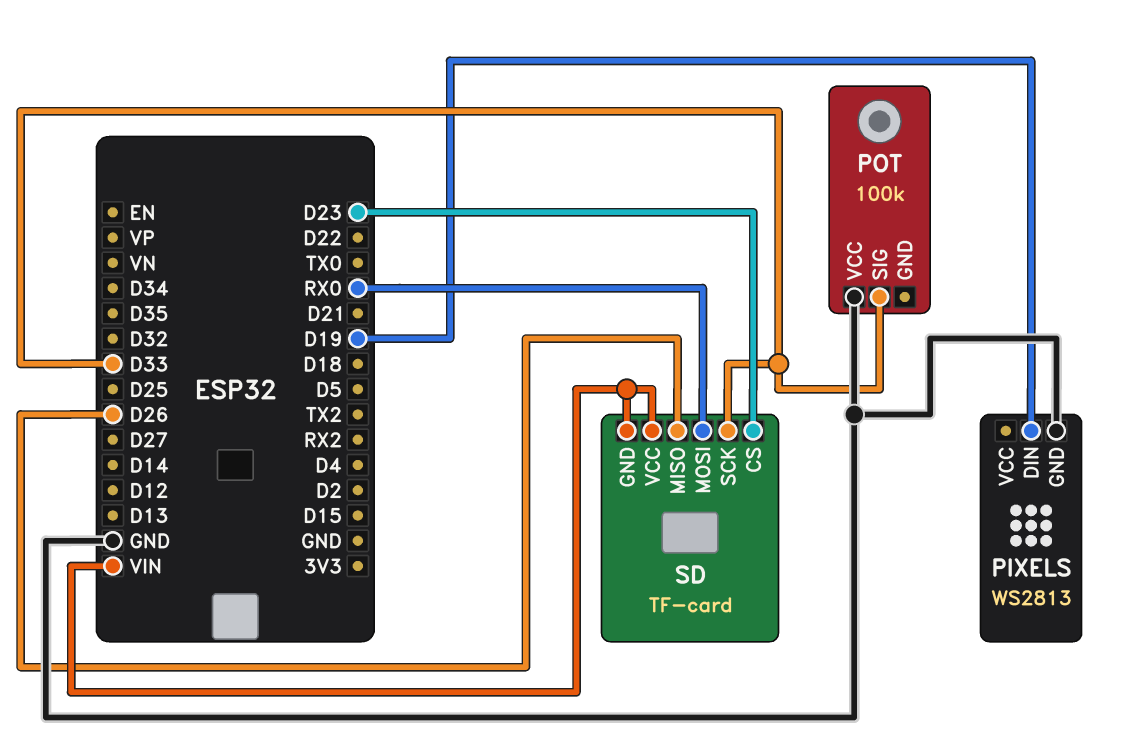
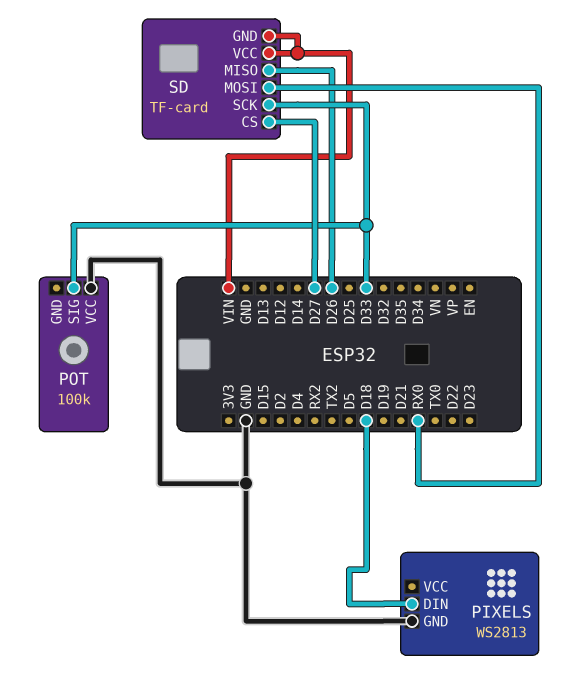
PIXELS pin DIN: D19 -> D18
SD pin CS: D23 -> D27

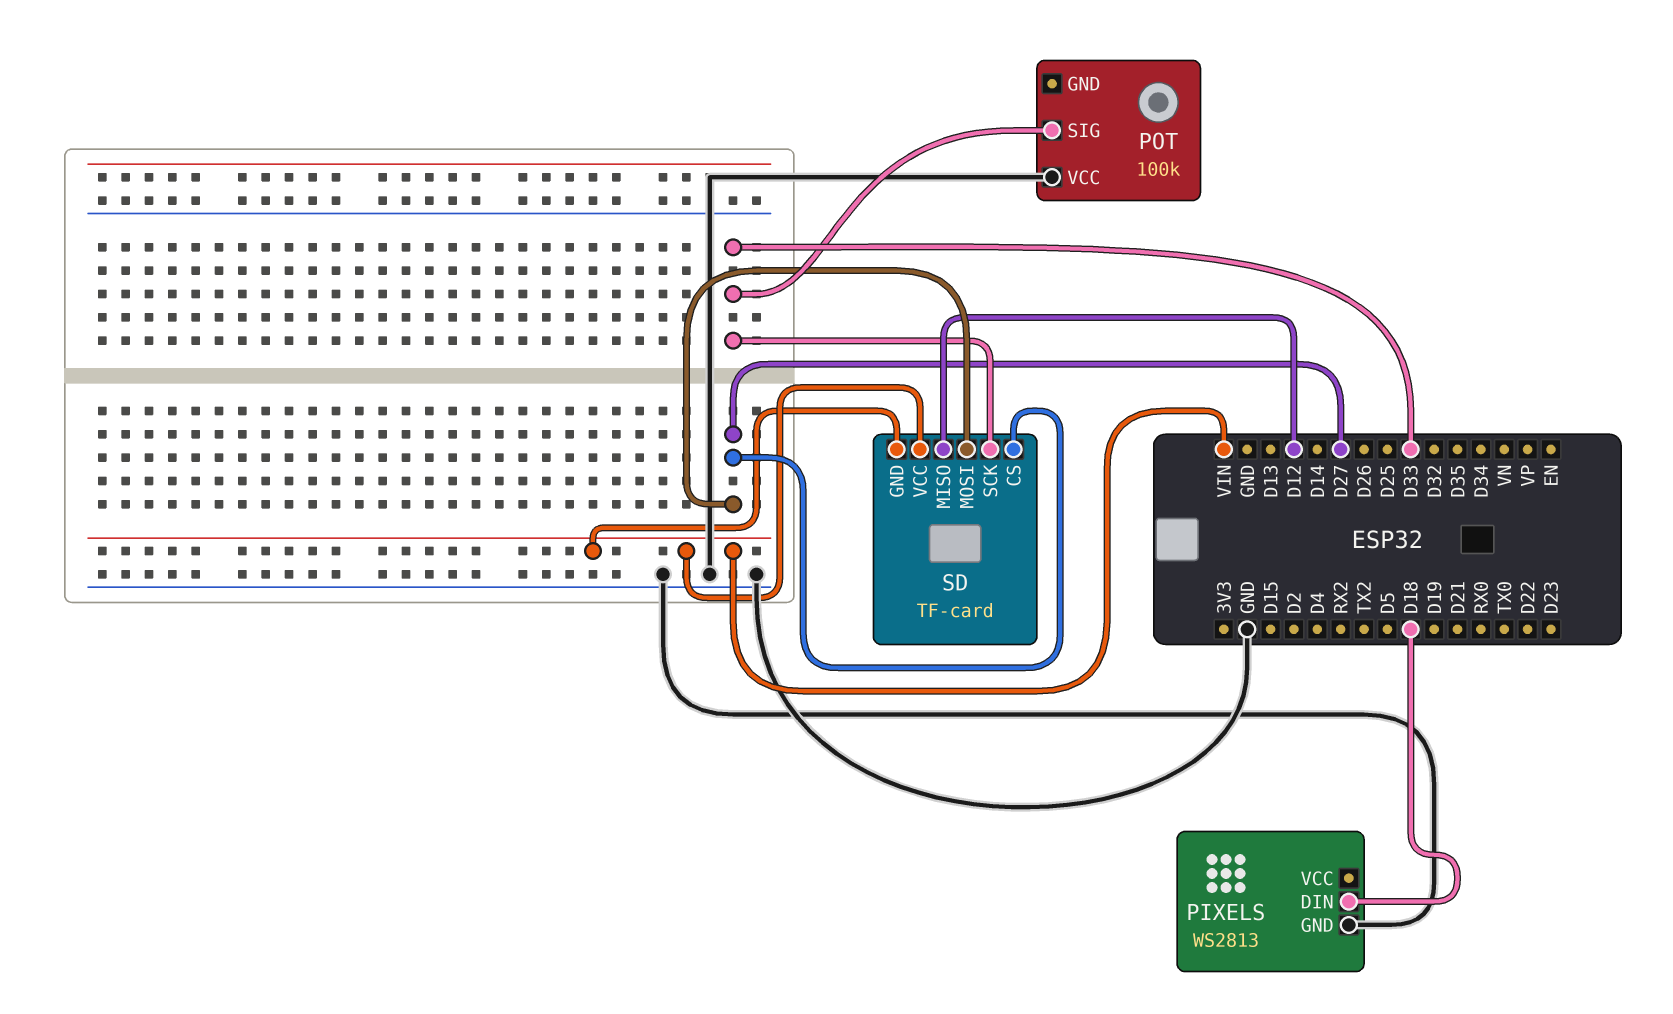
SD pin MISO: D26 -> D12
SD pin MOSI: RX0 -> D27

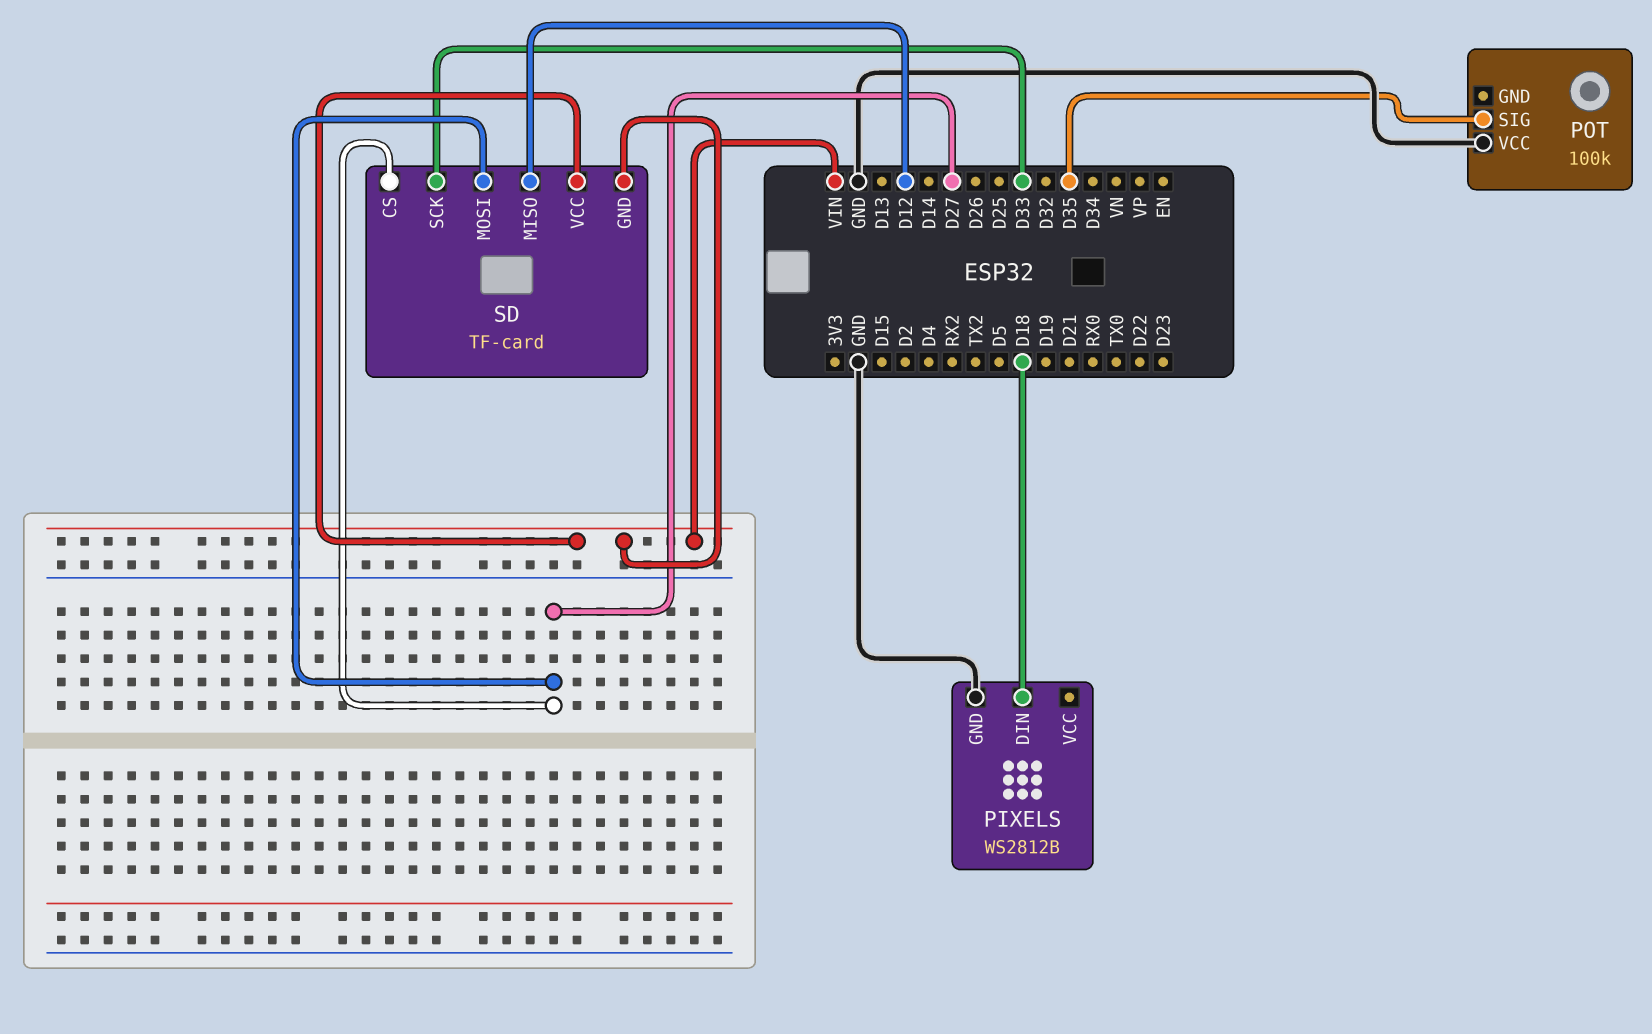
PIXELS: WS2813 -> WS2812B
POT pin SIG: D33 -> D35

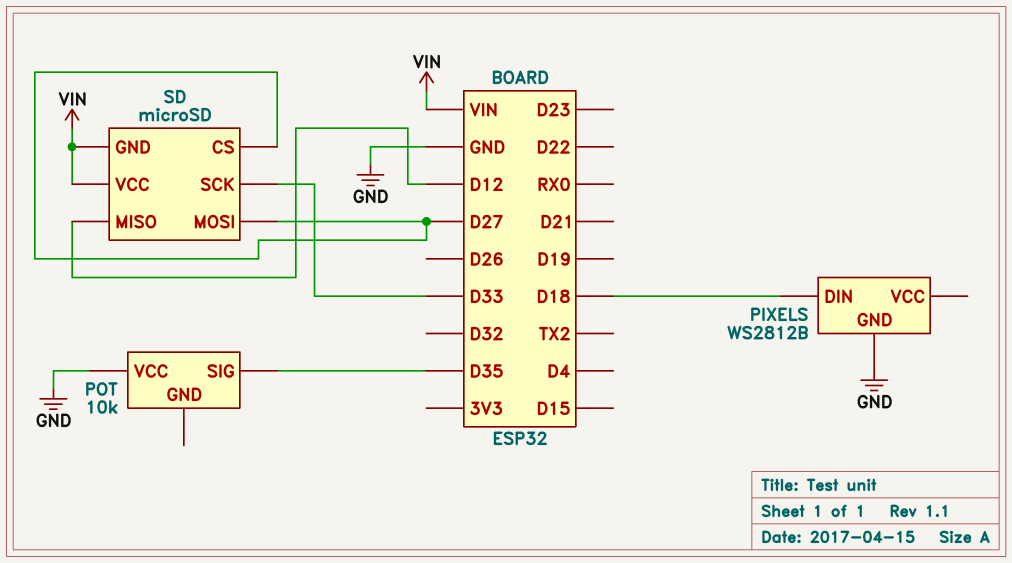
POT: 100k -> 10k
SD: TF-card -> microSD

